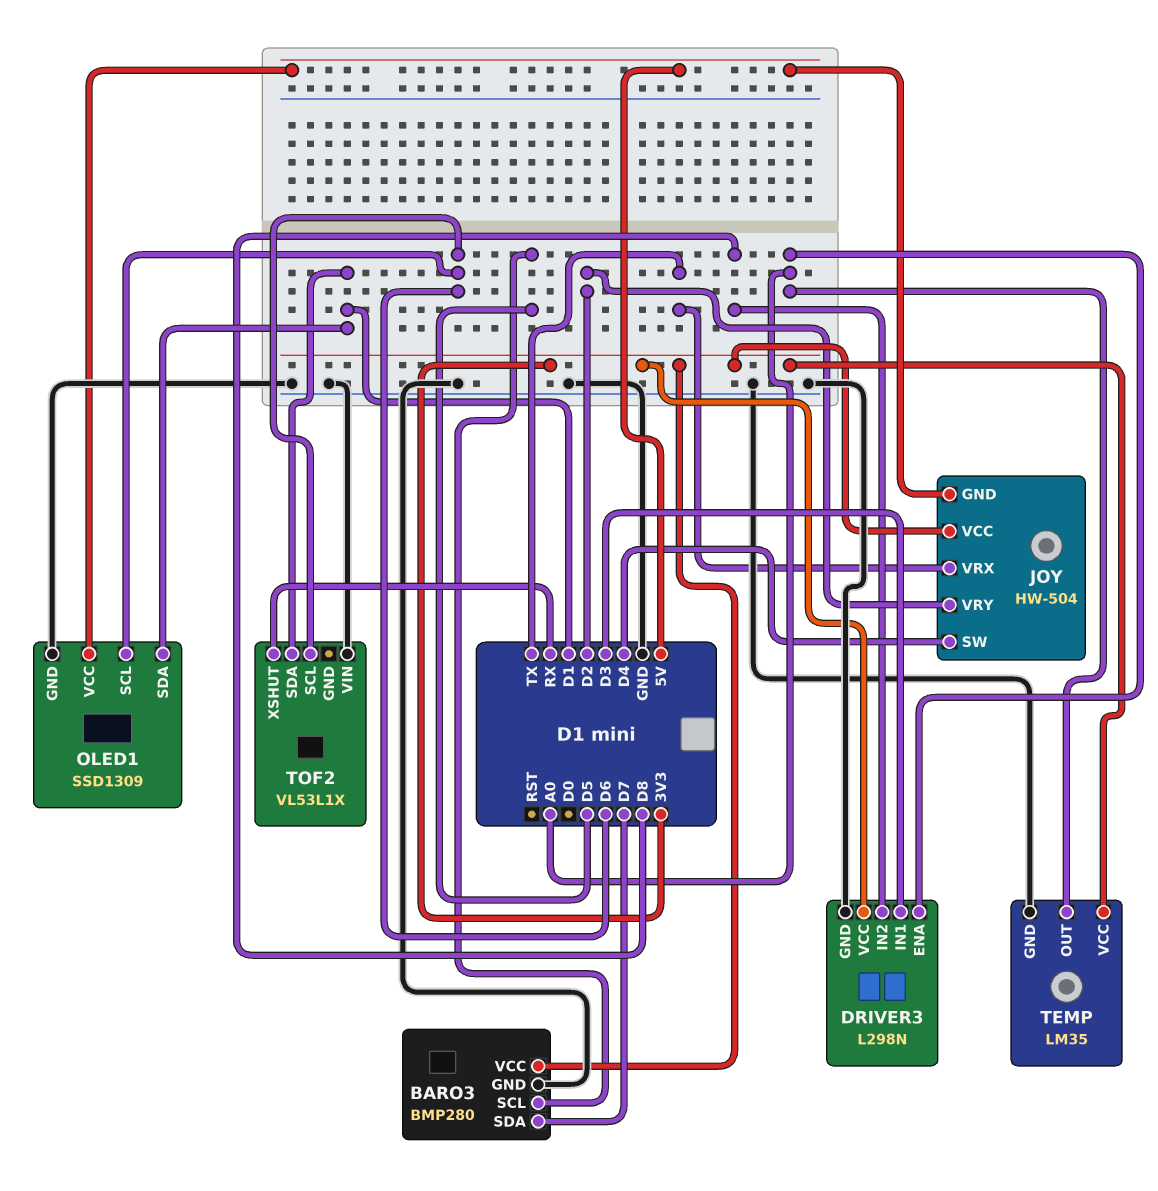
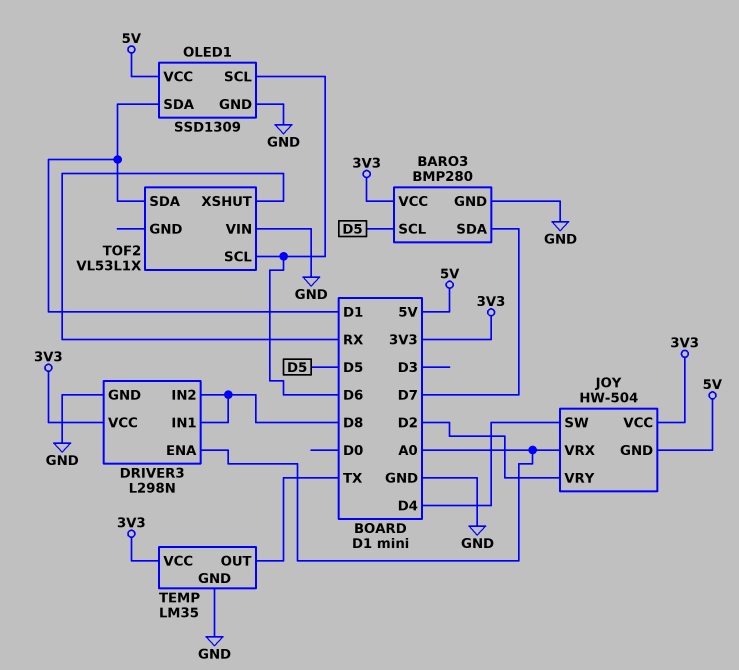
DRIVER3 pin IN1: D3 -> D8
JOY pin VRX: TX -> A0
TEMP pin OUT: A0 -> TX

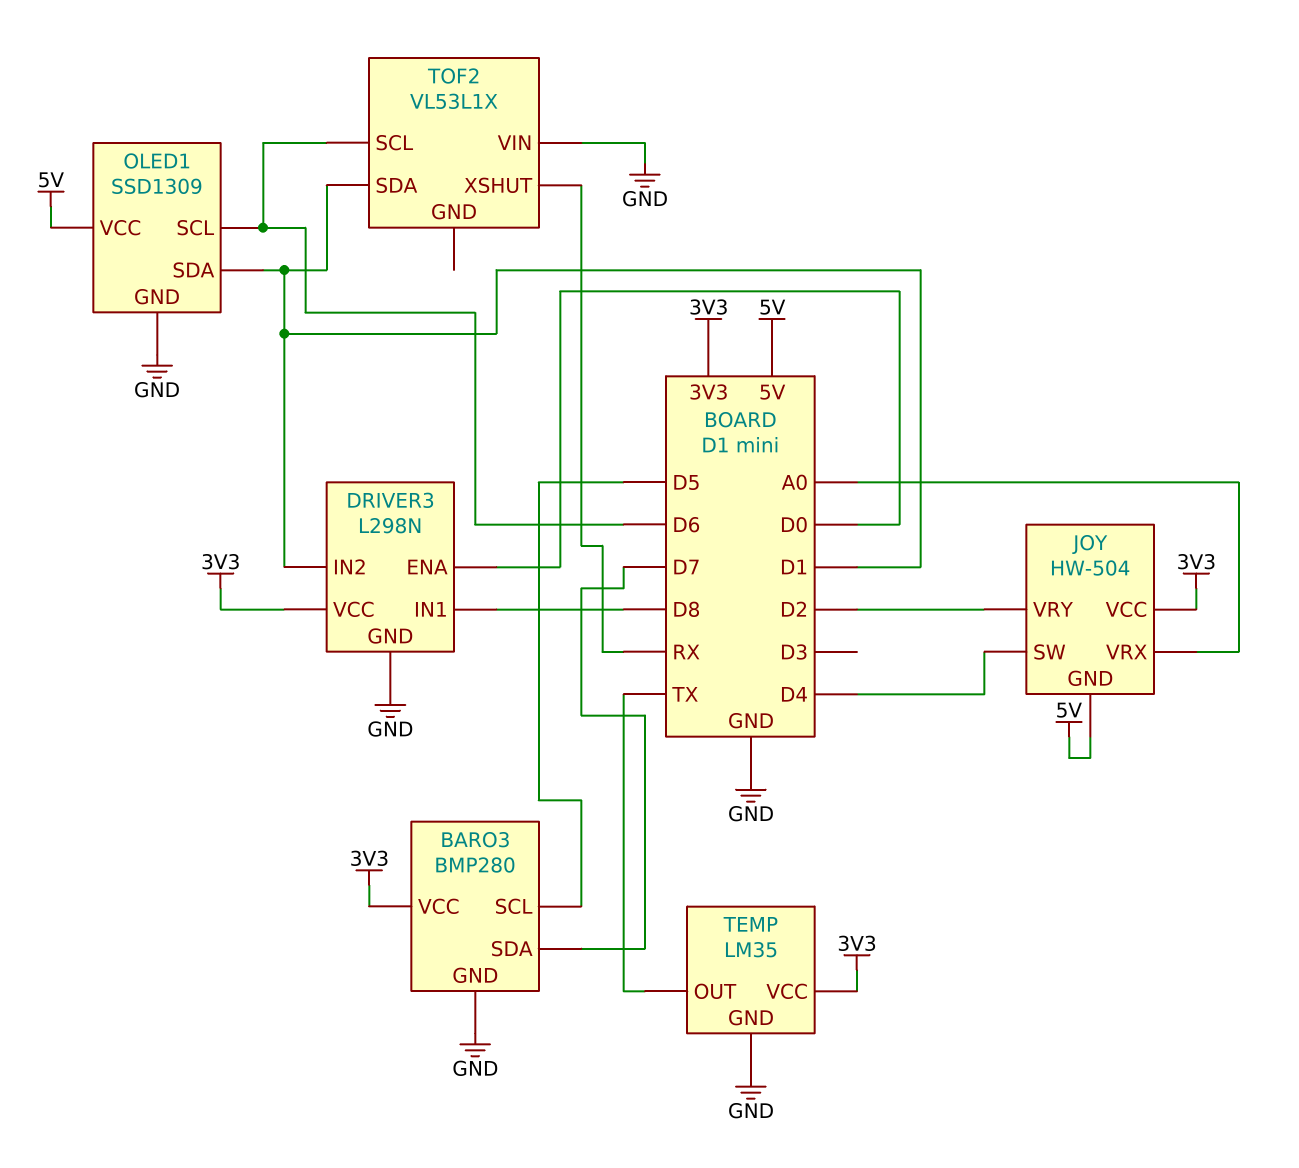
DRIVER3 pin ENA: A0 -> D0
DRIVER3 pin IN2: D8 -> D1

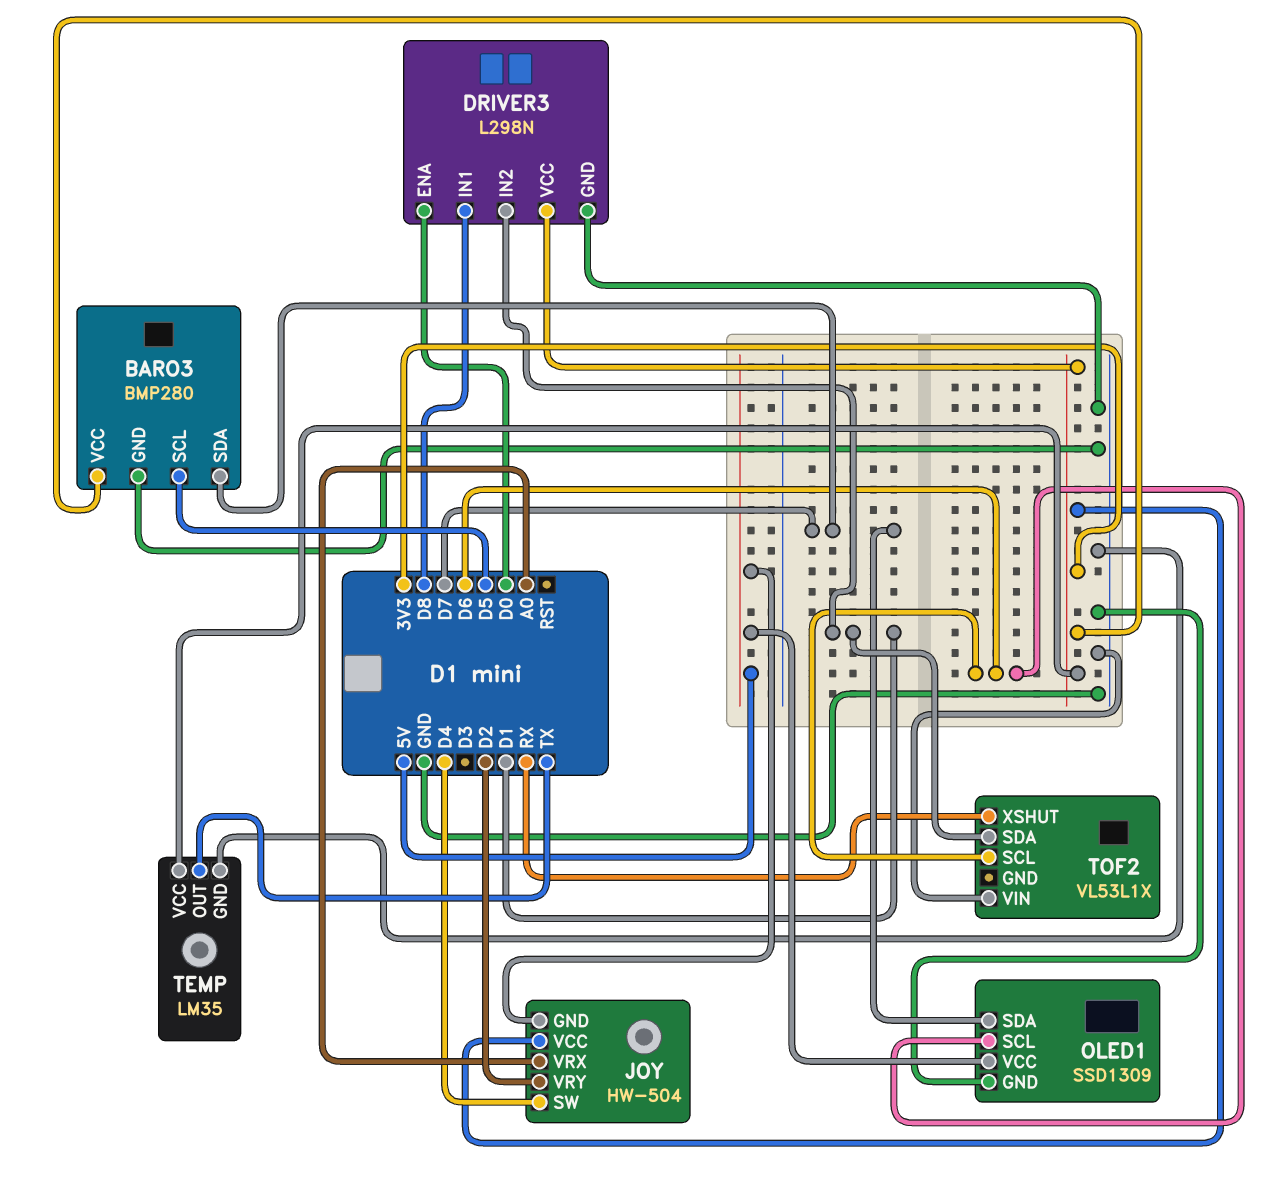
OLED1 pin SDA: D1 -> D7

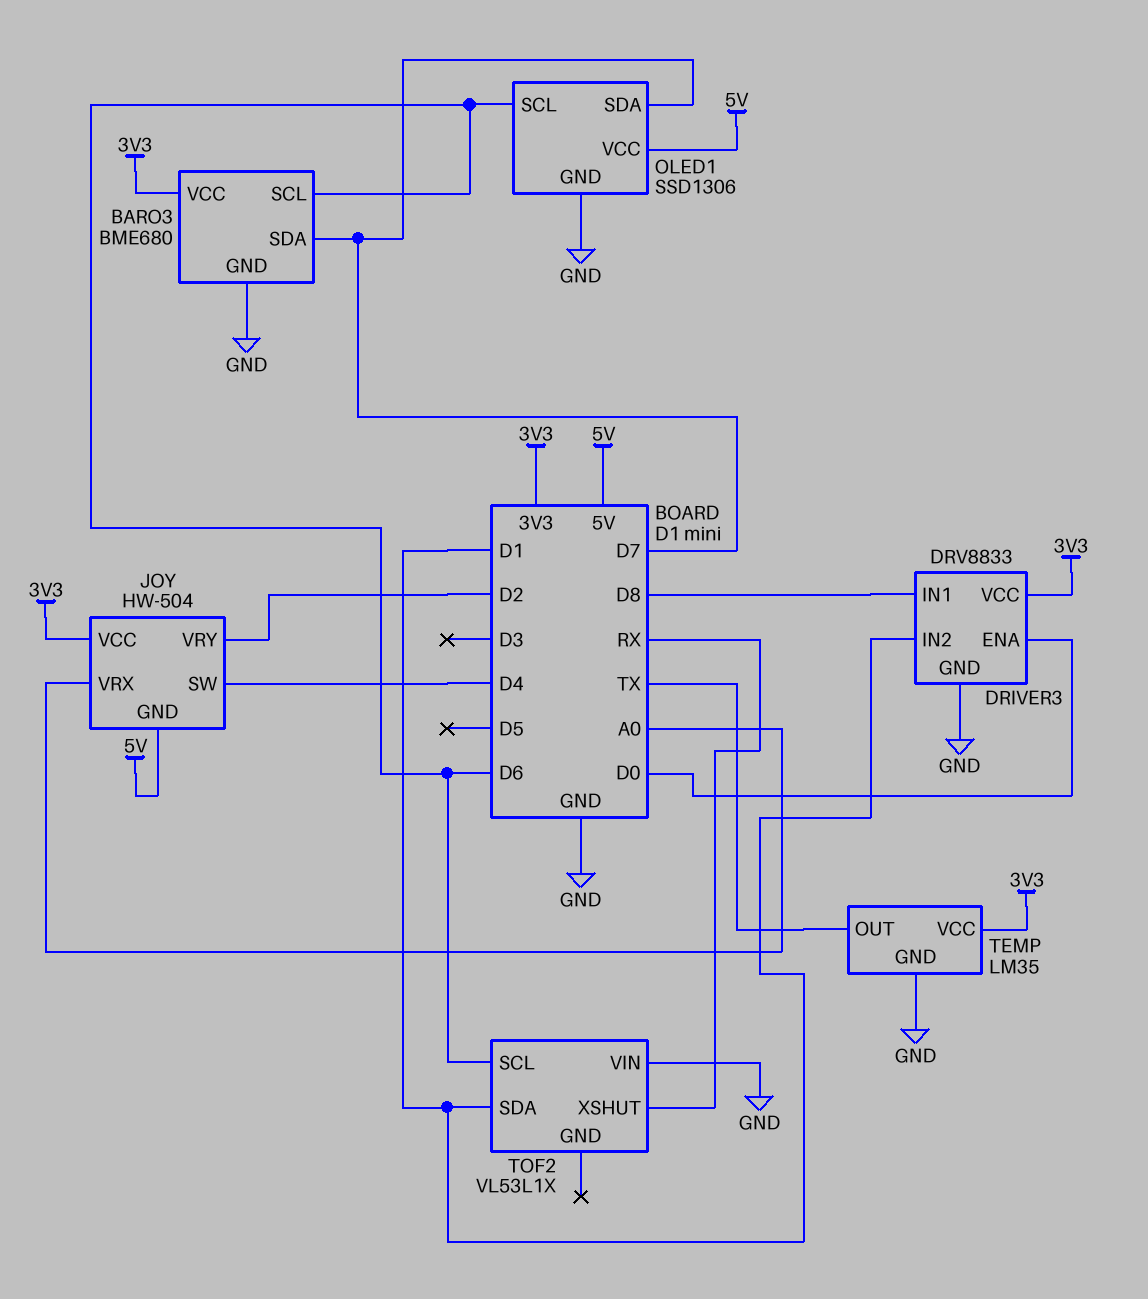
BARO3: BMP280 -> BME680
BARO3 pin SCL: D5 -> D6
DRIVER3: L298N -> DRV8833
OLED1: SSD1309 -> SSD1306

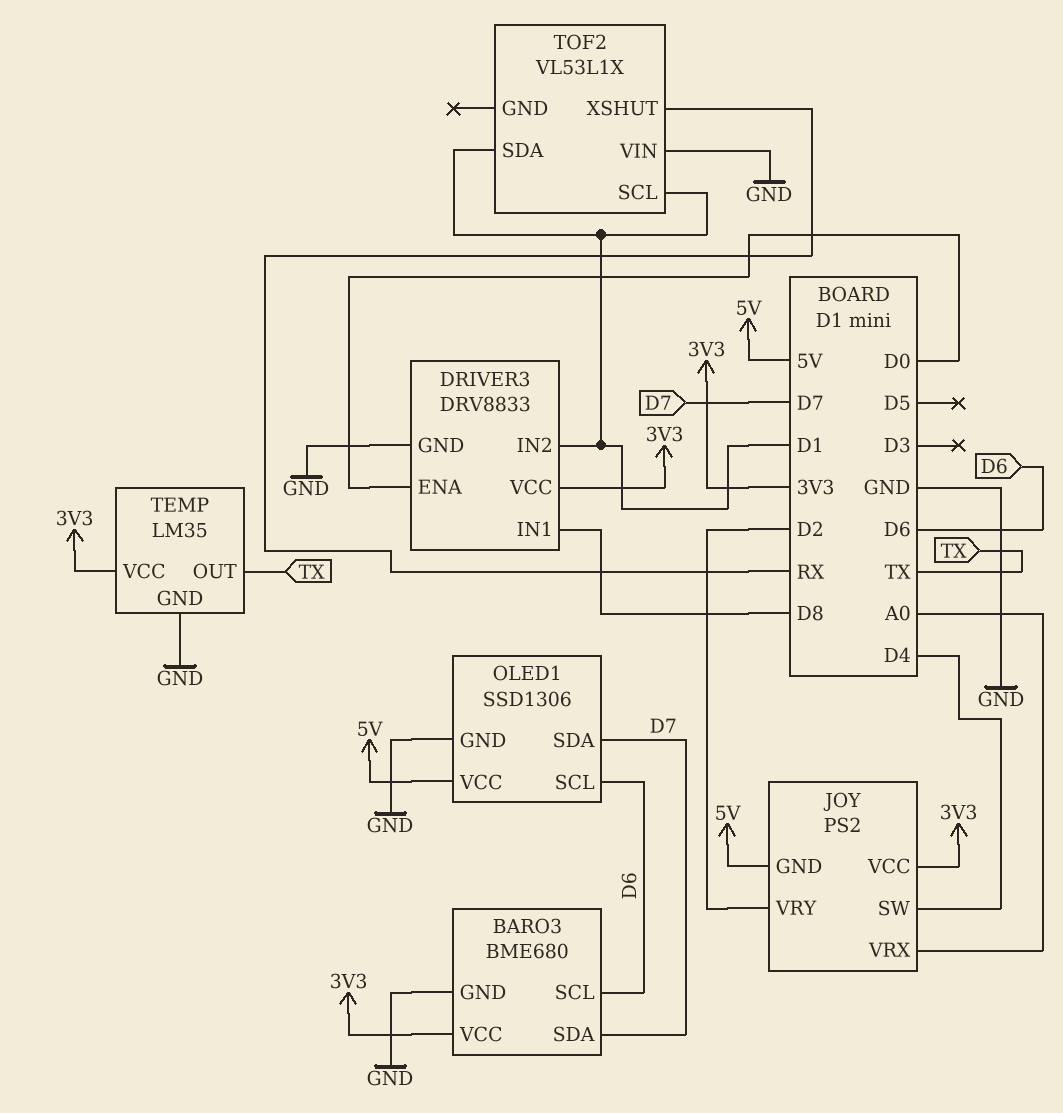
JOY: HW-504 -> PS2
TOF2 pin SCL: D6 -> D1

